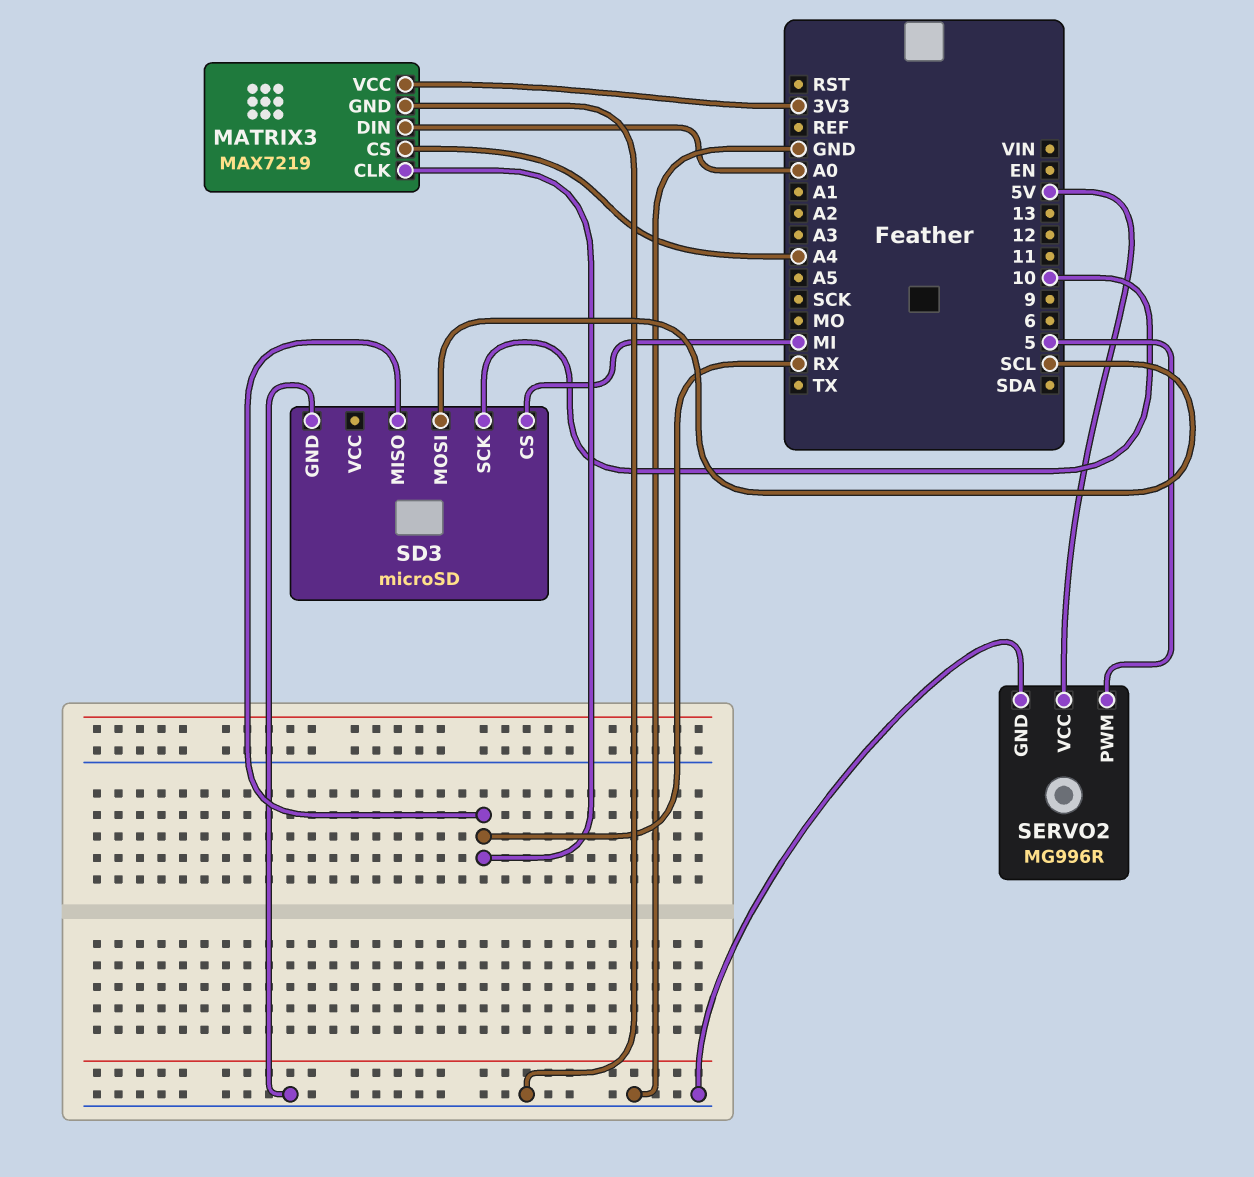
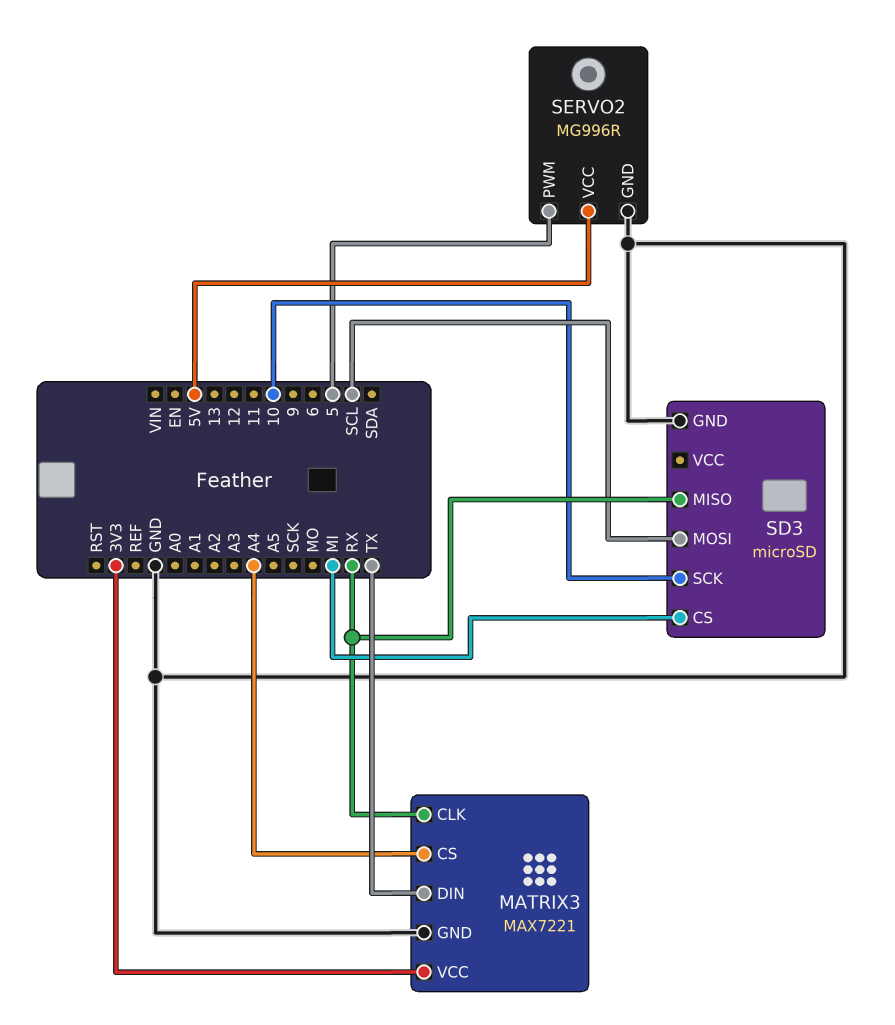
MATRIX3: MAX7219 -> MAX7221
MATRIX3 pin DIN: A0 -> TX

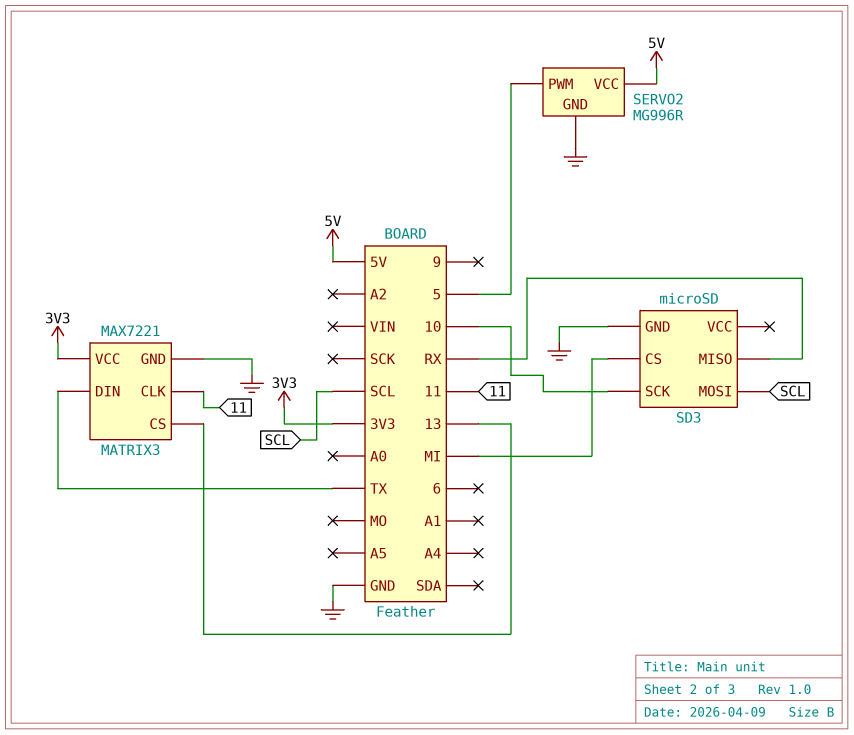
MATRIX3 pin CLK: RX -> 11
MATRIX3 pin CS: A4 -> 13

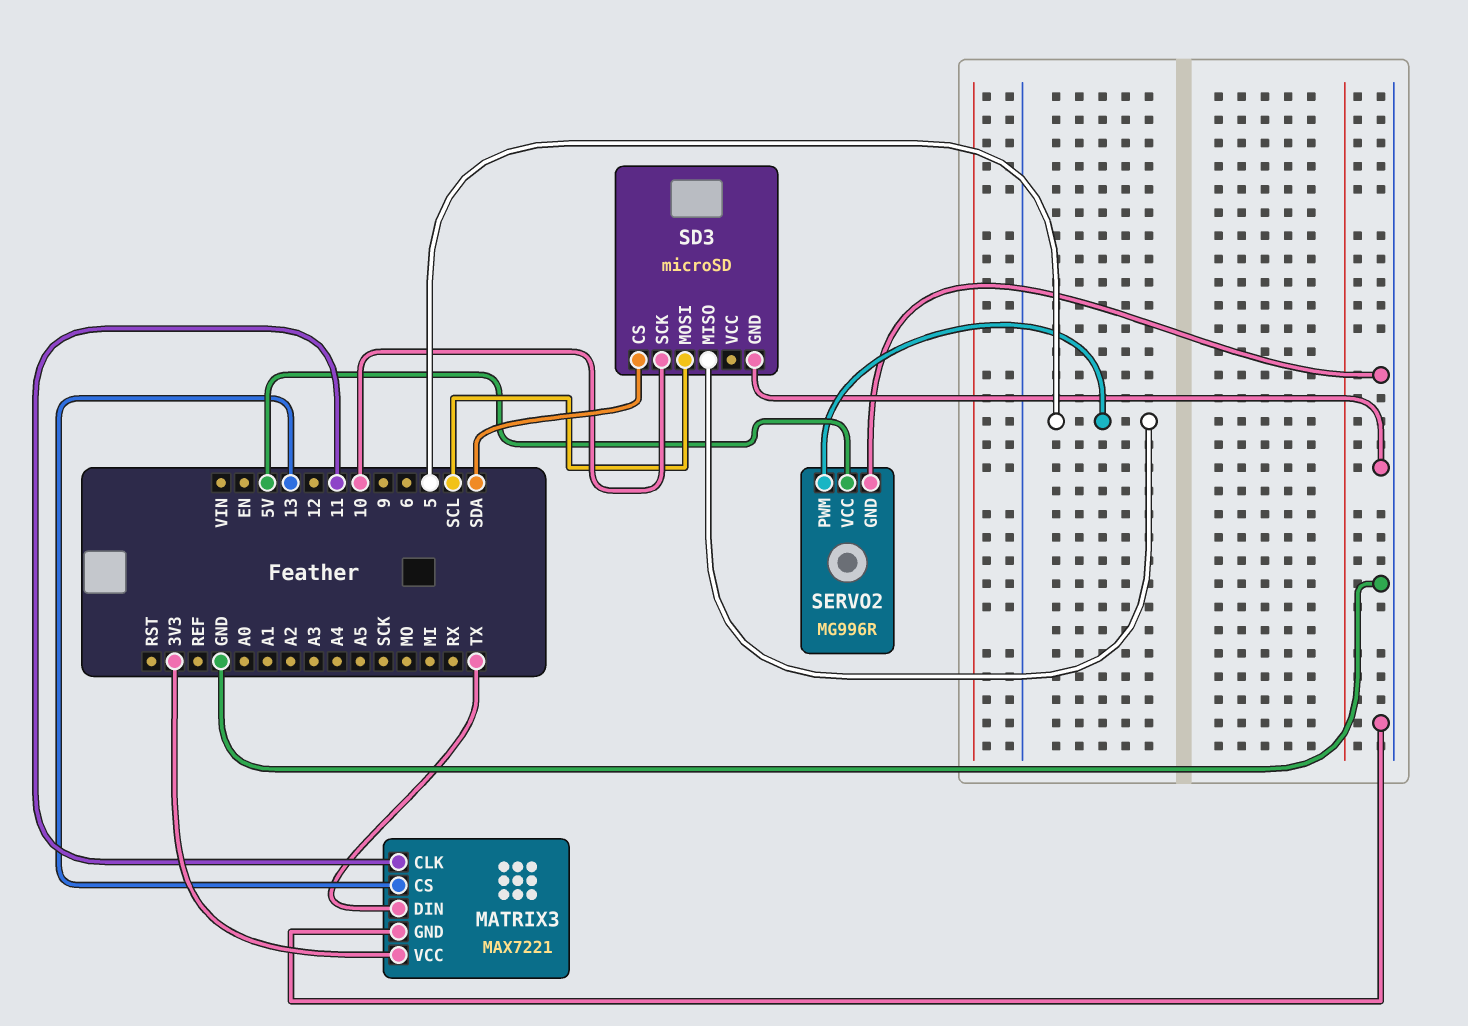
SD3 pin CS: MI -> SDA
SD3 pin MISO: RX -> 5

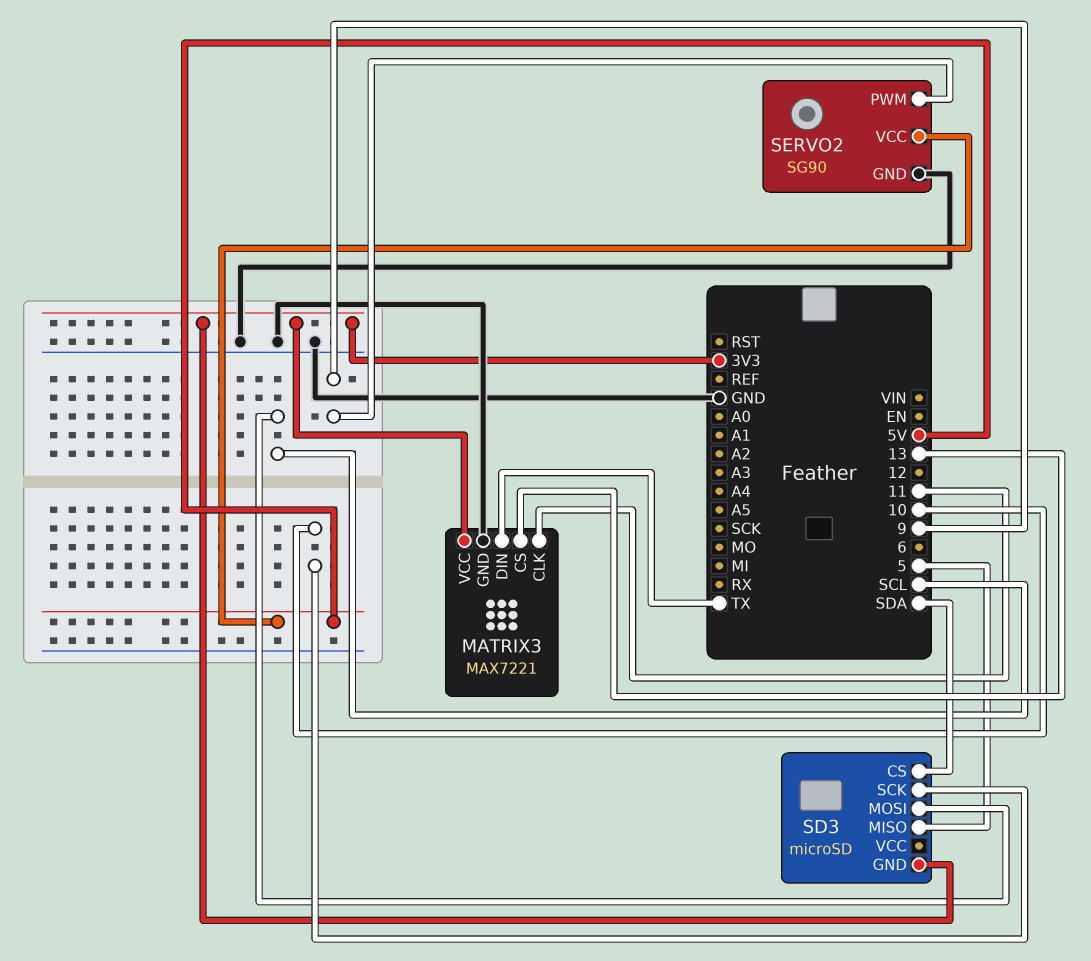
SD3 pin GND: GND -> 3V3
SERVO2: MG996R -> SG90
SERVO2 pin PWM: 5 -> 9

